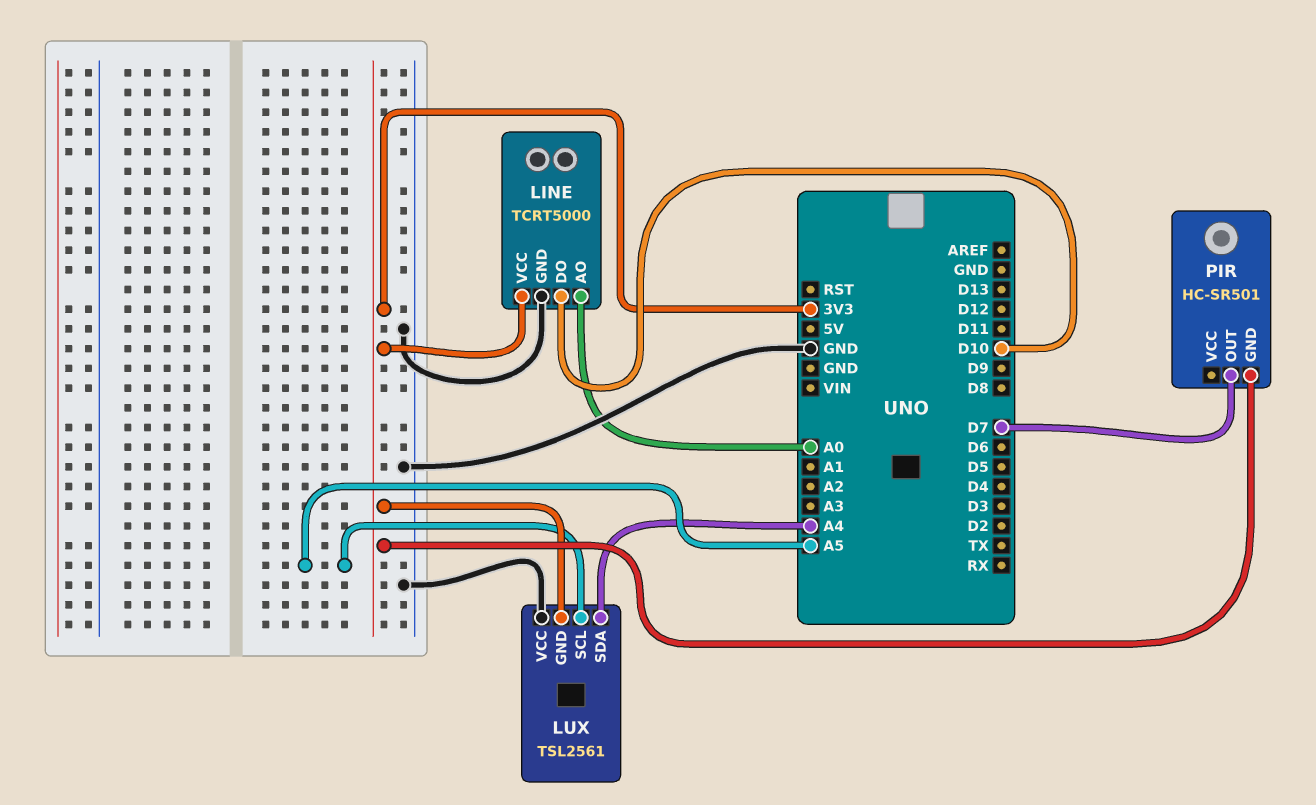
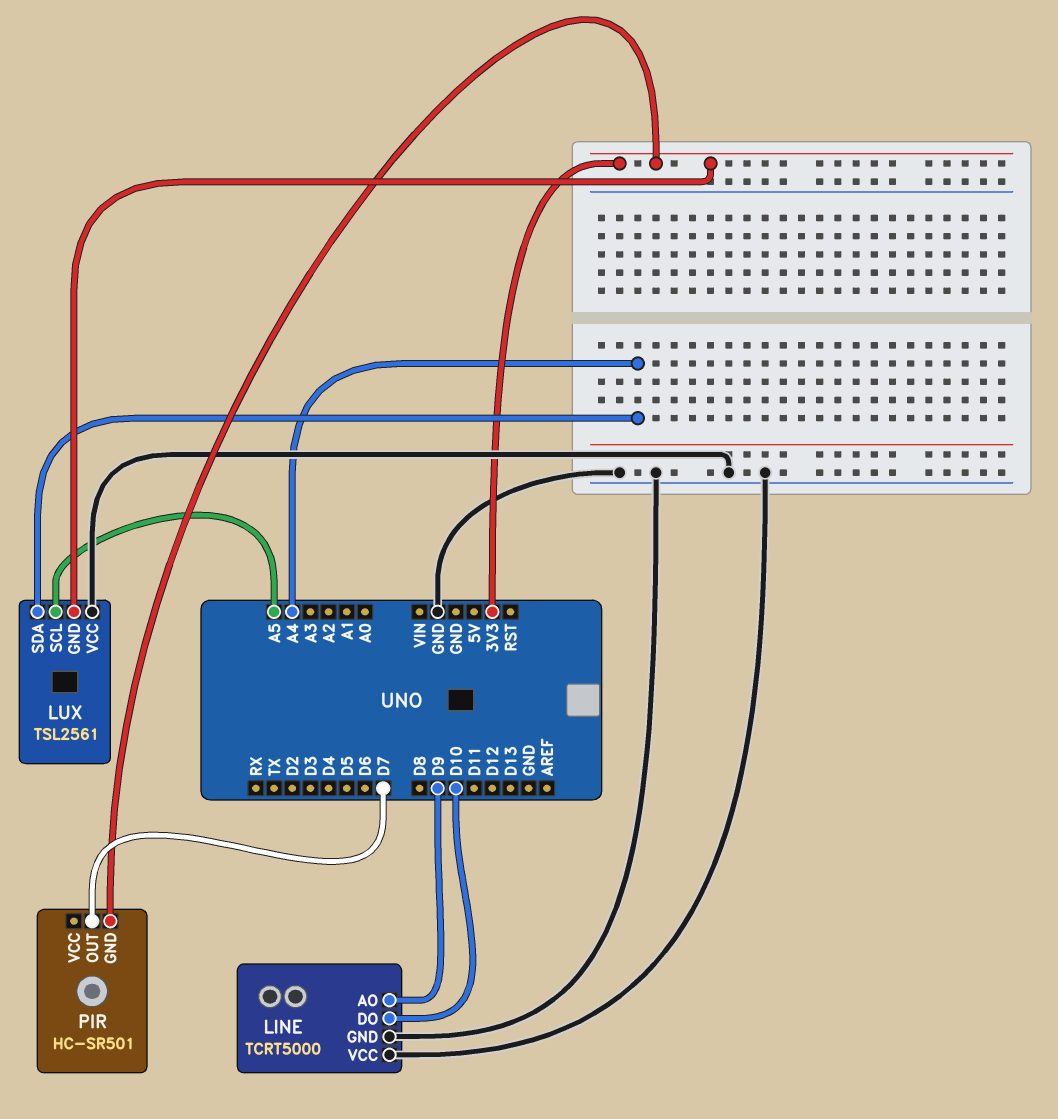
LINE pin AO: A0 -> D9
LINE pin VCC: 3V3 -> GND

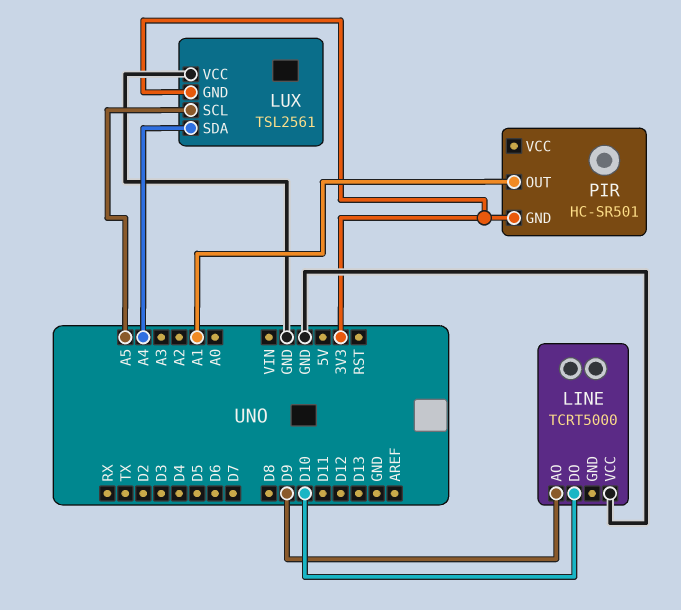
LINE pin GND: GND -> none
PIR pin OUT: D7 -> A1

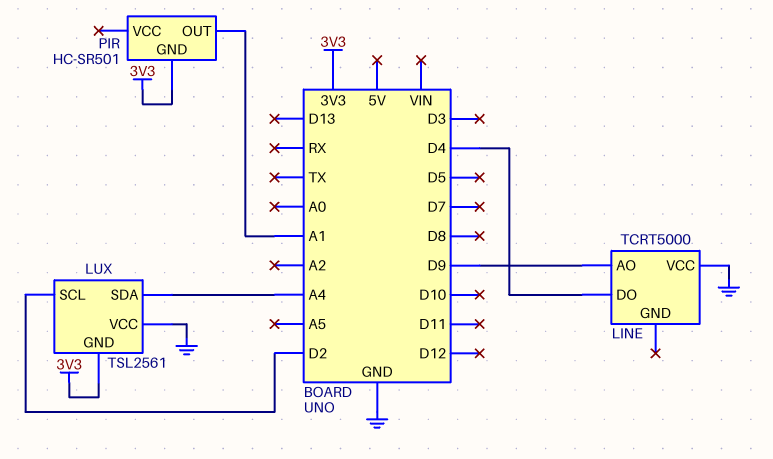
LINE pin DO: D10 -> D4
LUX pin SCL: A5 -> D2

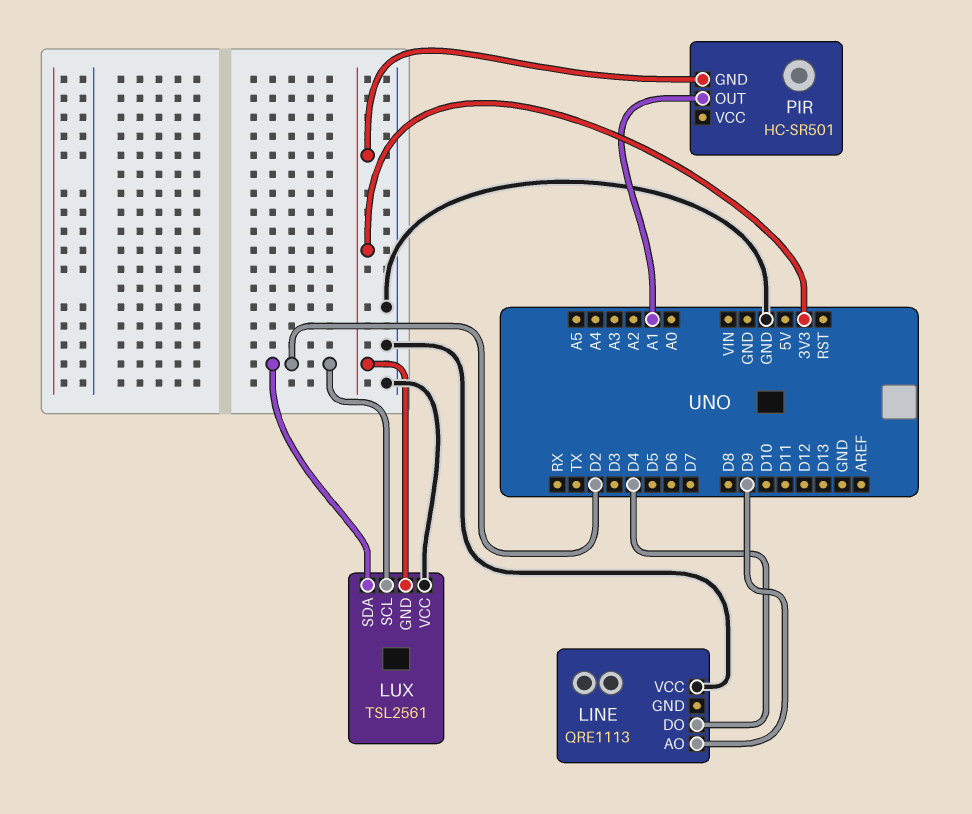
LINE: TCRT5000 -> QRE1113
LUX pin SDA: A4 -> D2

